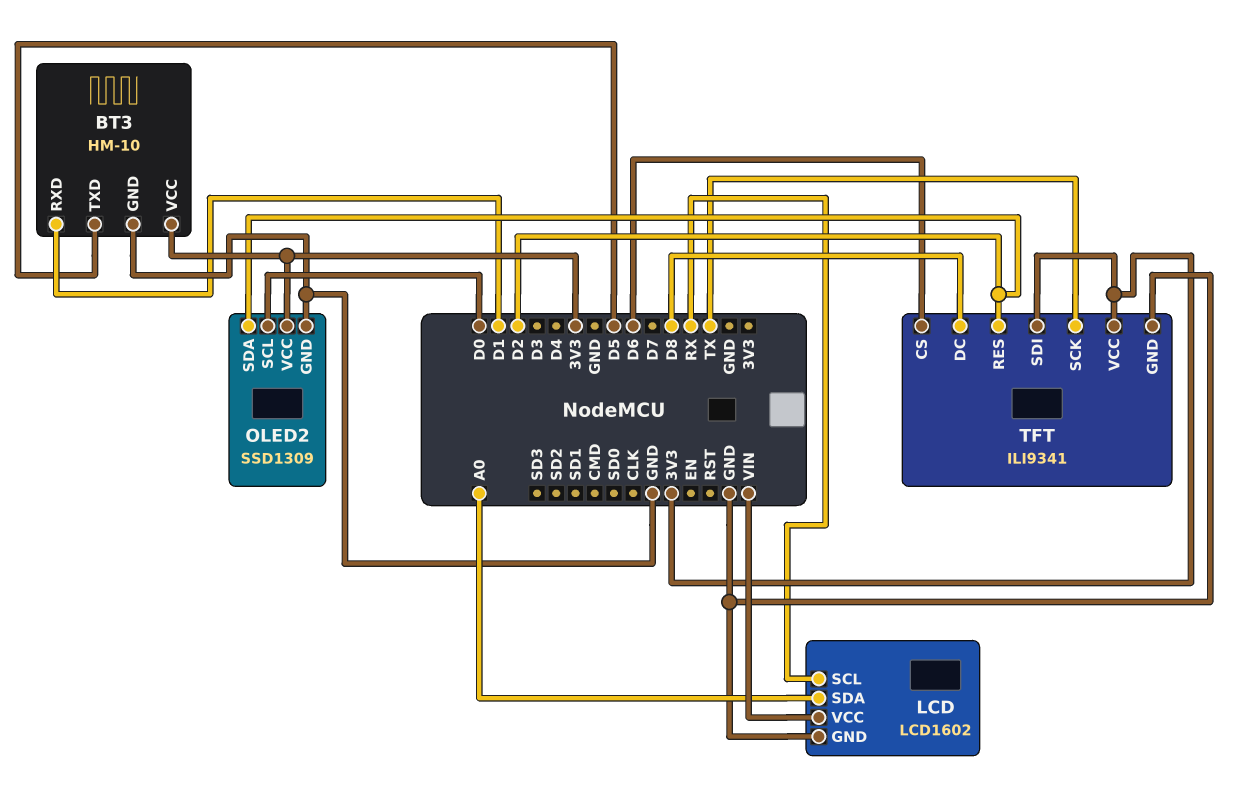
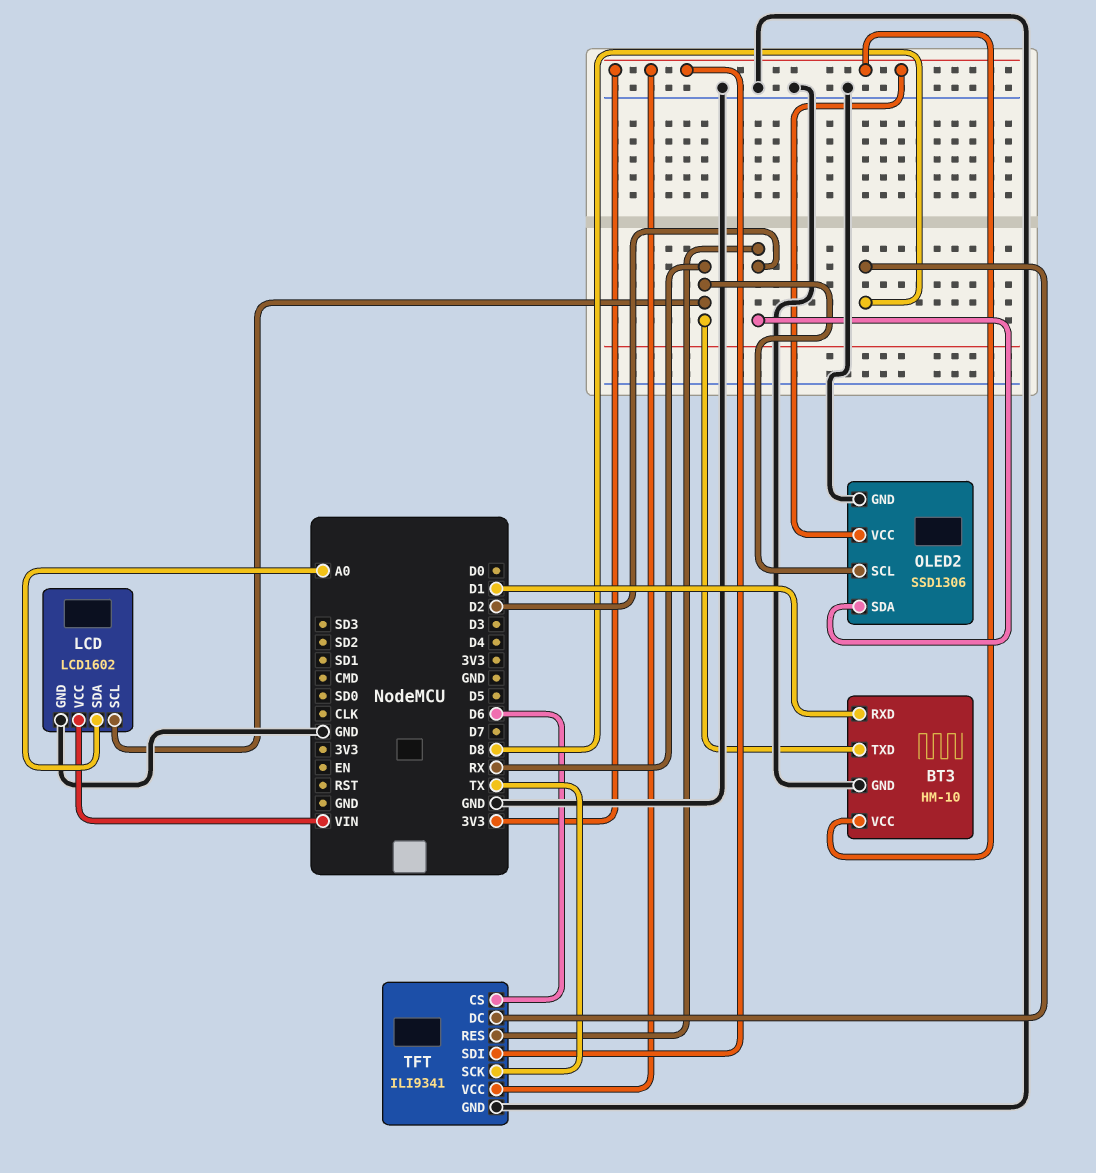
BT3 pin TXD: D5 -> RX
OLED2: SSD1309 -> SSD1306
OLED2 pin SCL: D0 -> RX

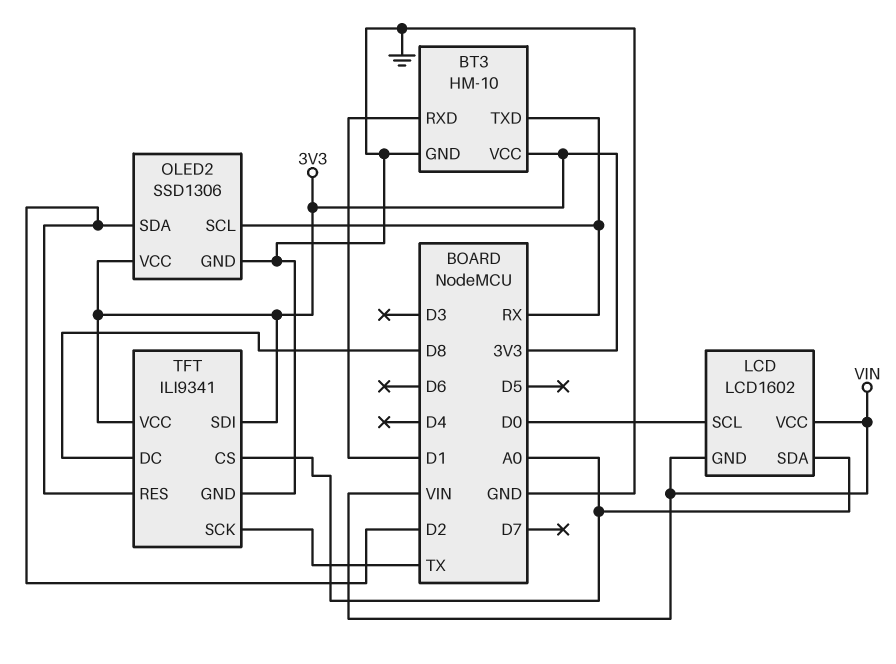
LCD pin GND: GND -> VIN
LCD pin SCL: RX -> D0
TFT pin CS: D6 -> A0

